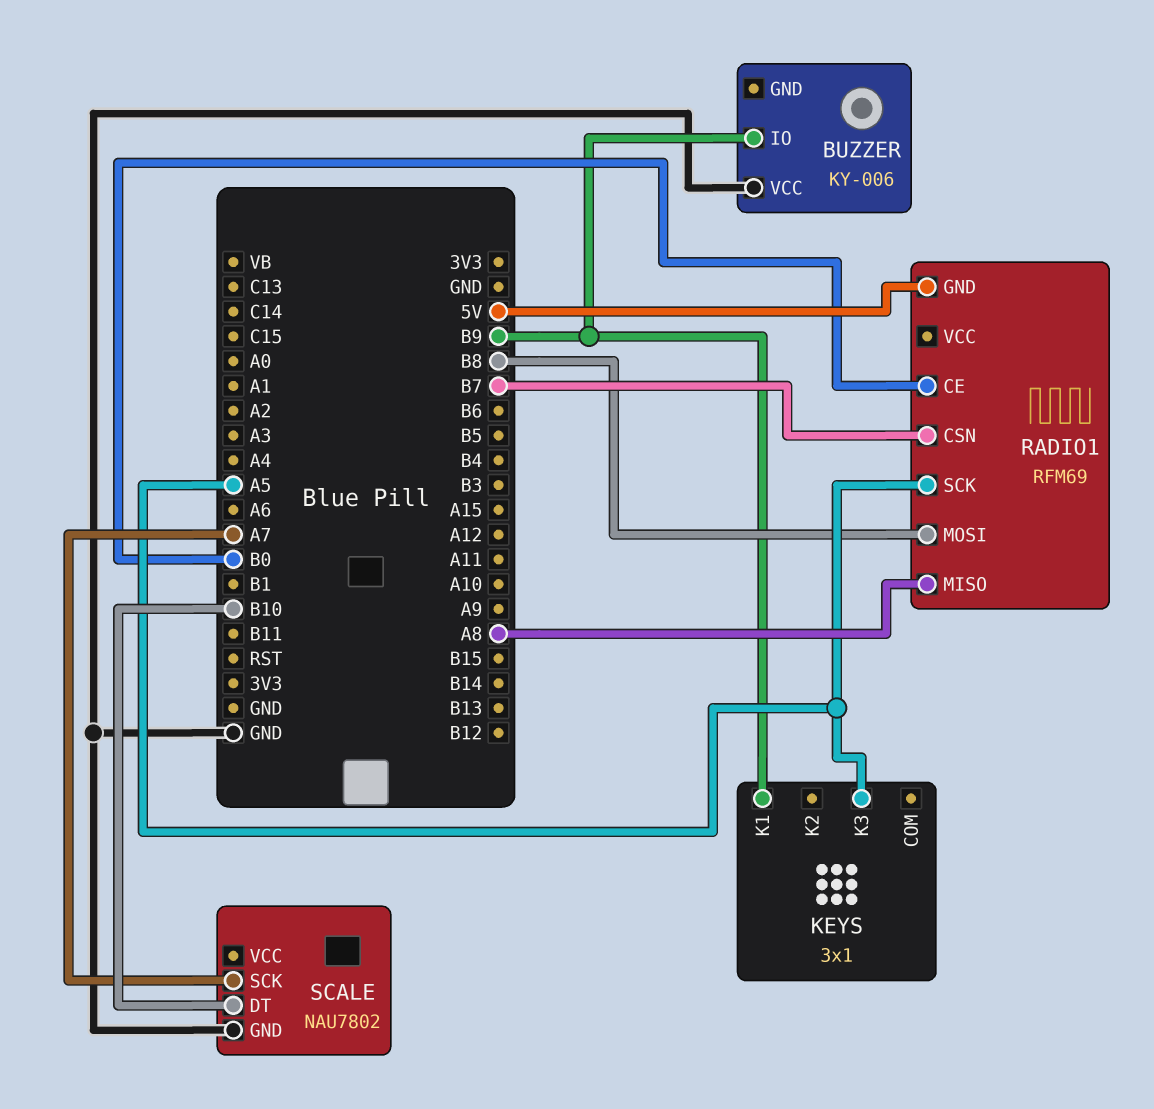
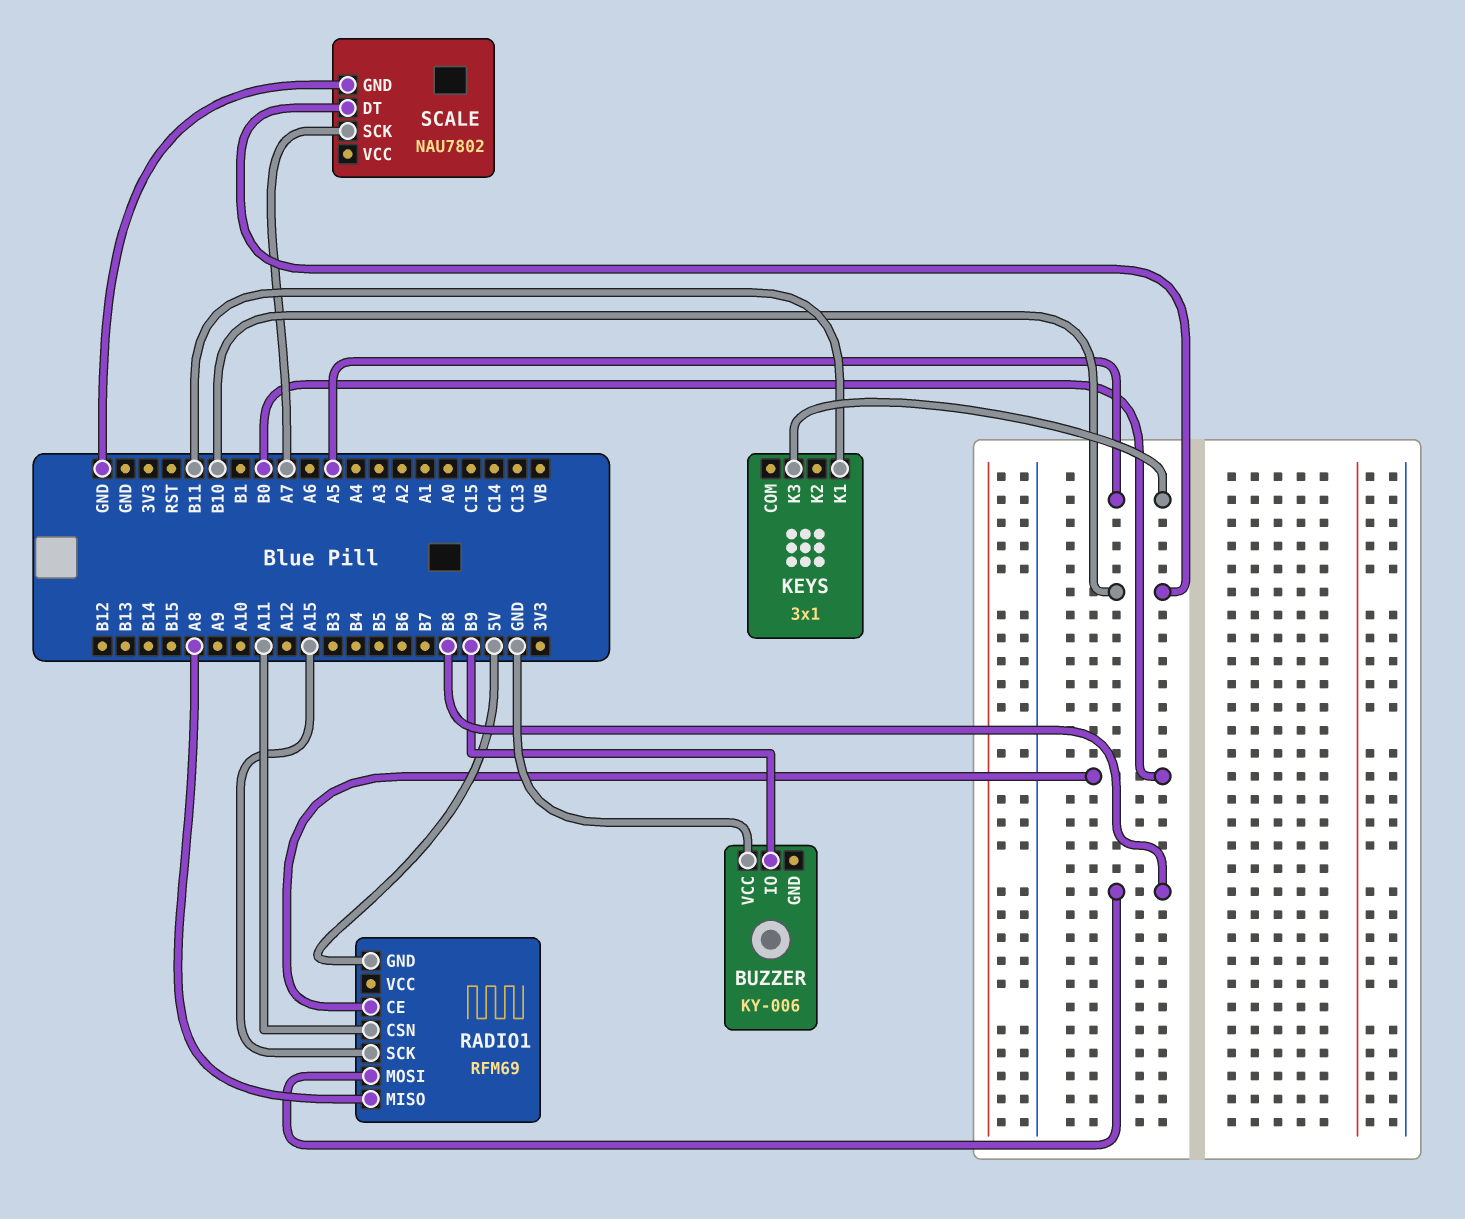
KEYS pin K1: B9 -> B11
RADIO1 pin CSN: B7 -> A11
RADIO1 pin SCK: A5 -> A15

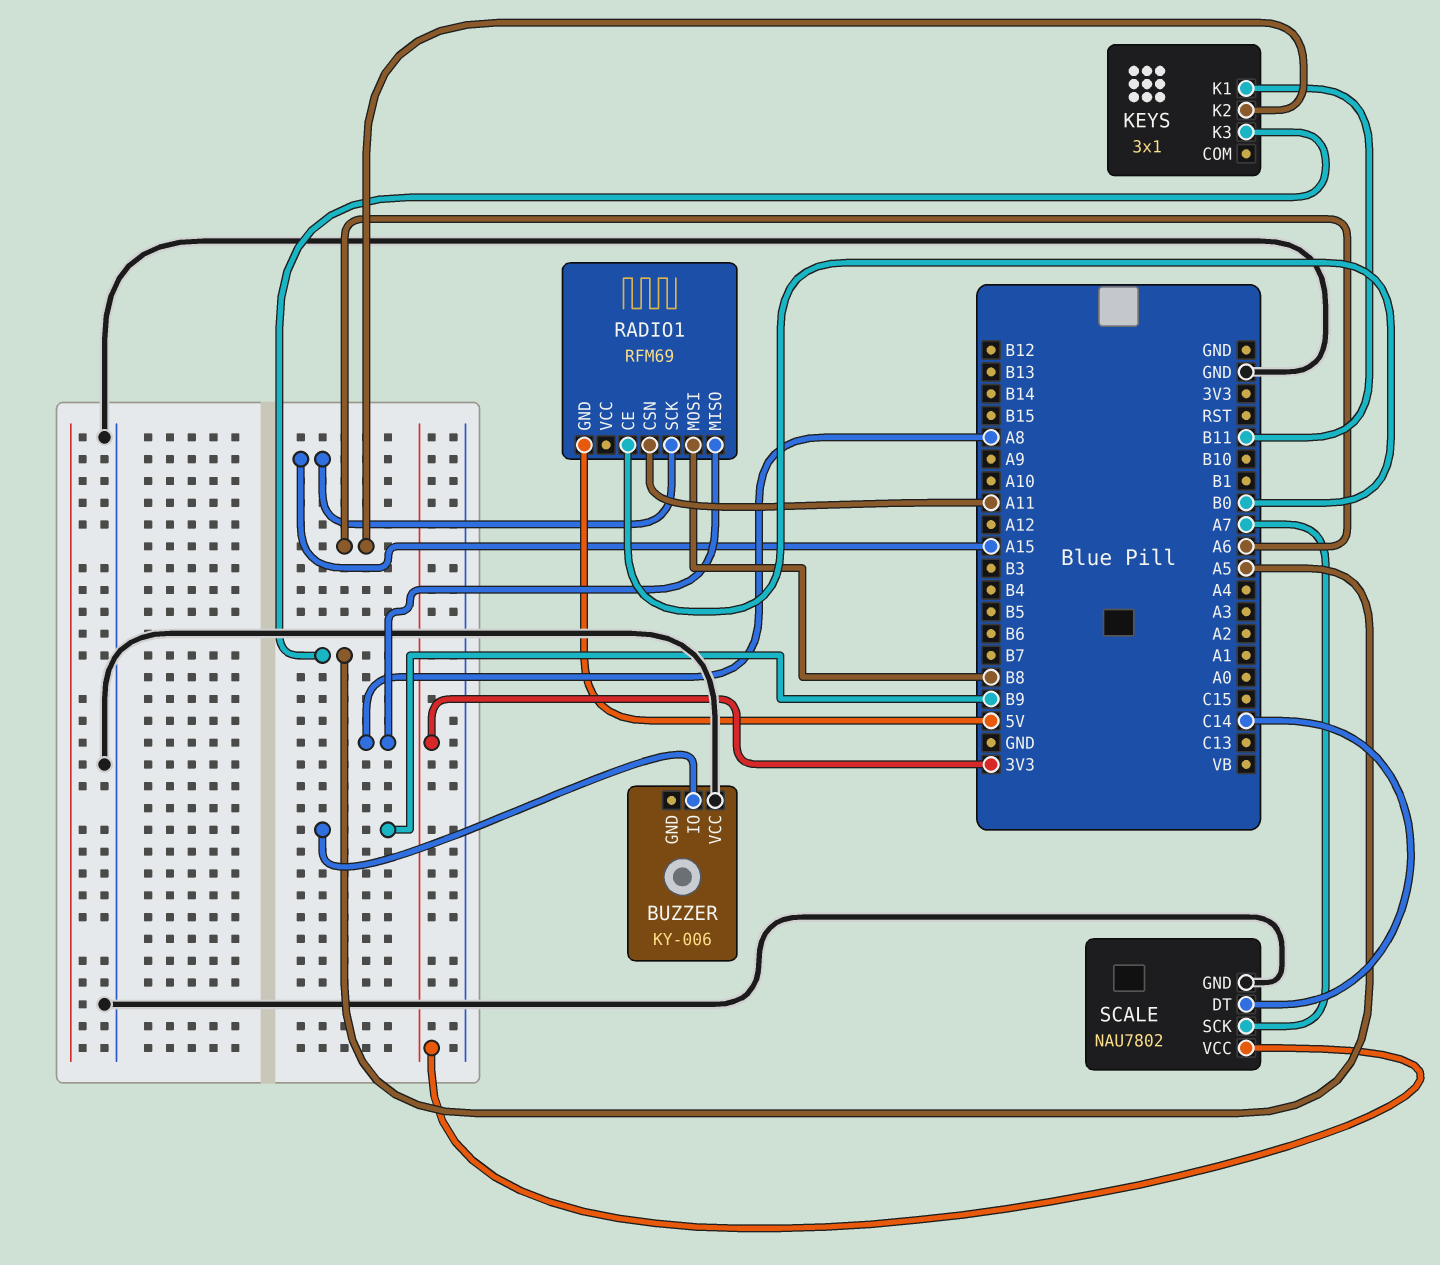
KEYS pin K2: none -> A6
SCALE pin DT: B10 -> C14
SCALE pin VCC: none -> 3V3

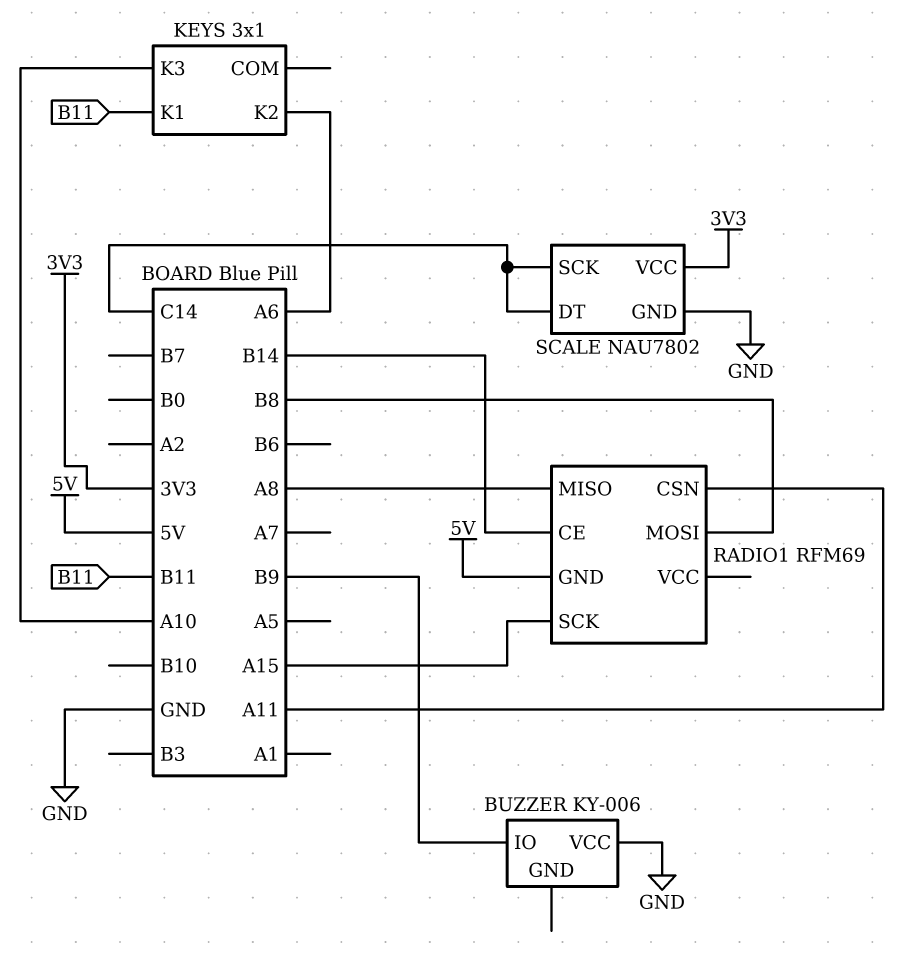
KEYS pin K3: A5 -> A10
RADIO1 pin CE: B0 -> B14
SCALE pin SCK: A7 -> C14

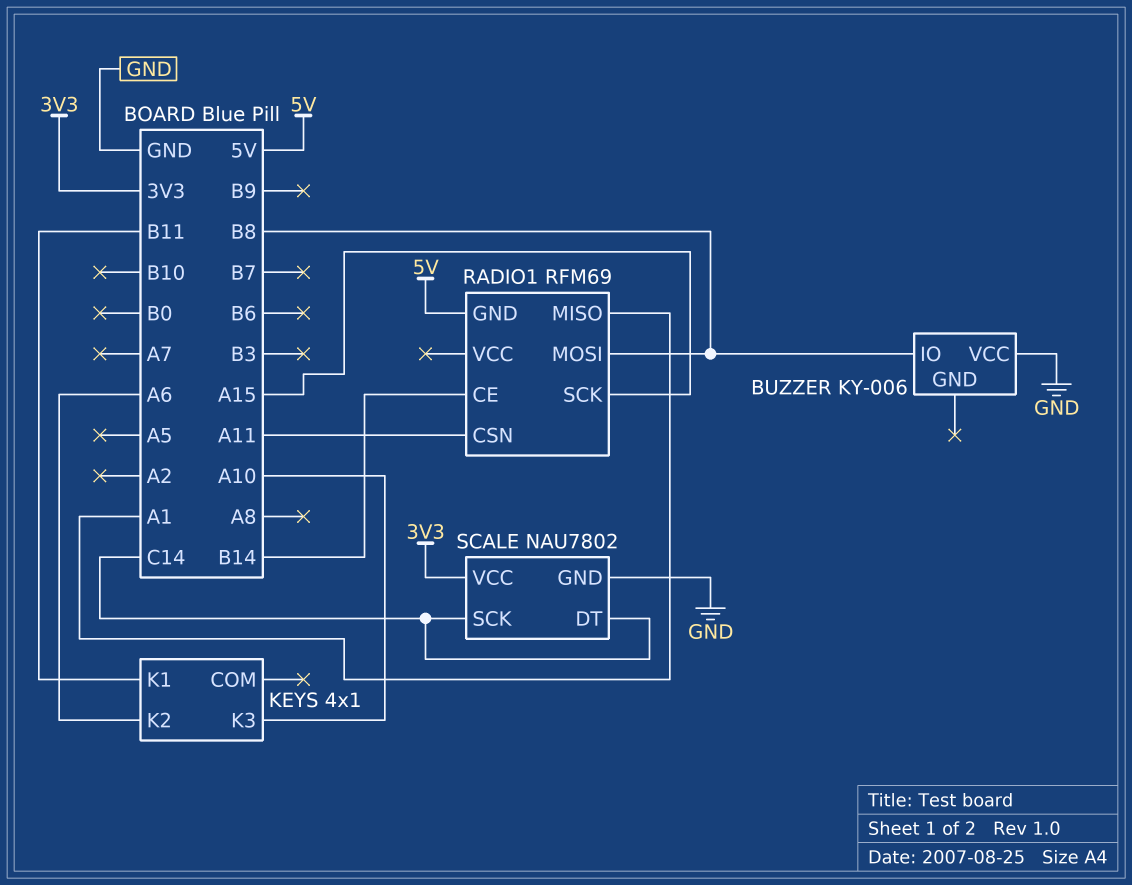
BUZZER pin IO: B9 -> B8
KEYS: 3x1 -> 4x1
RADIO1 pin MISO: A8 -> A1

